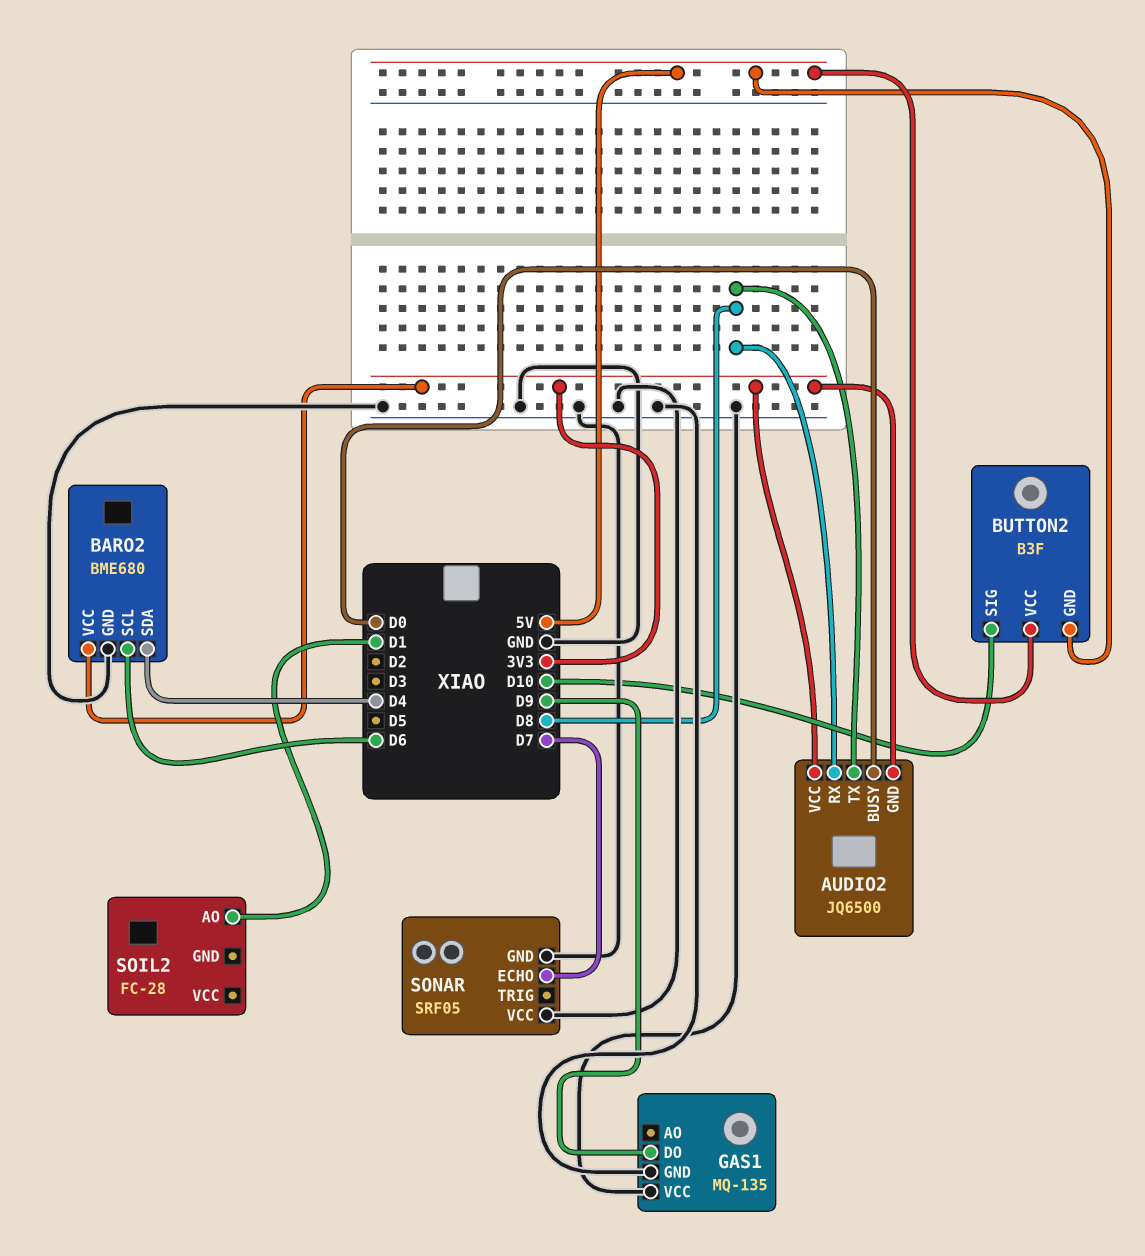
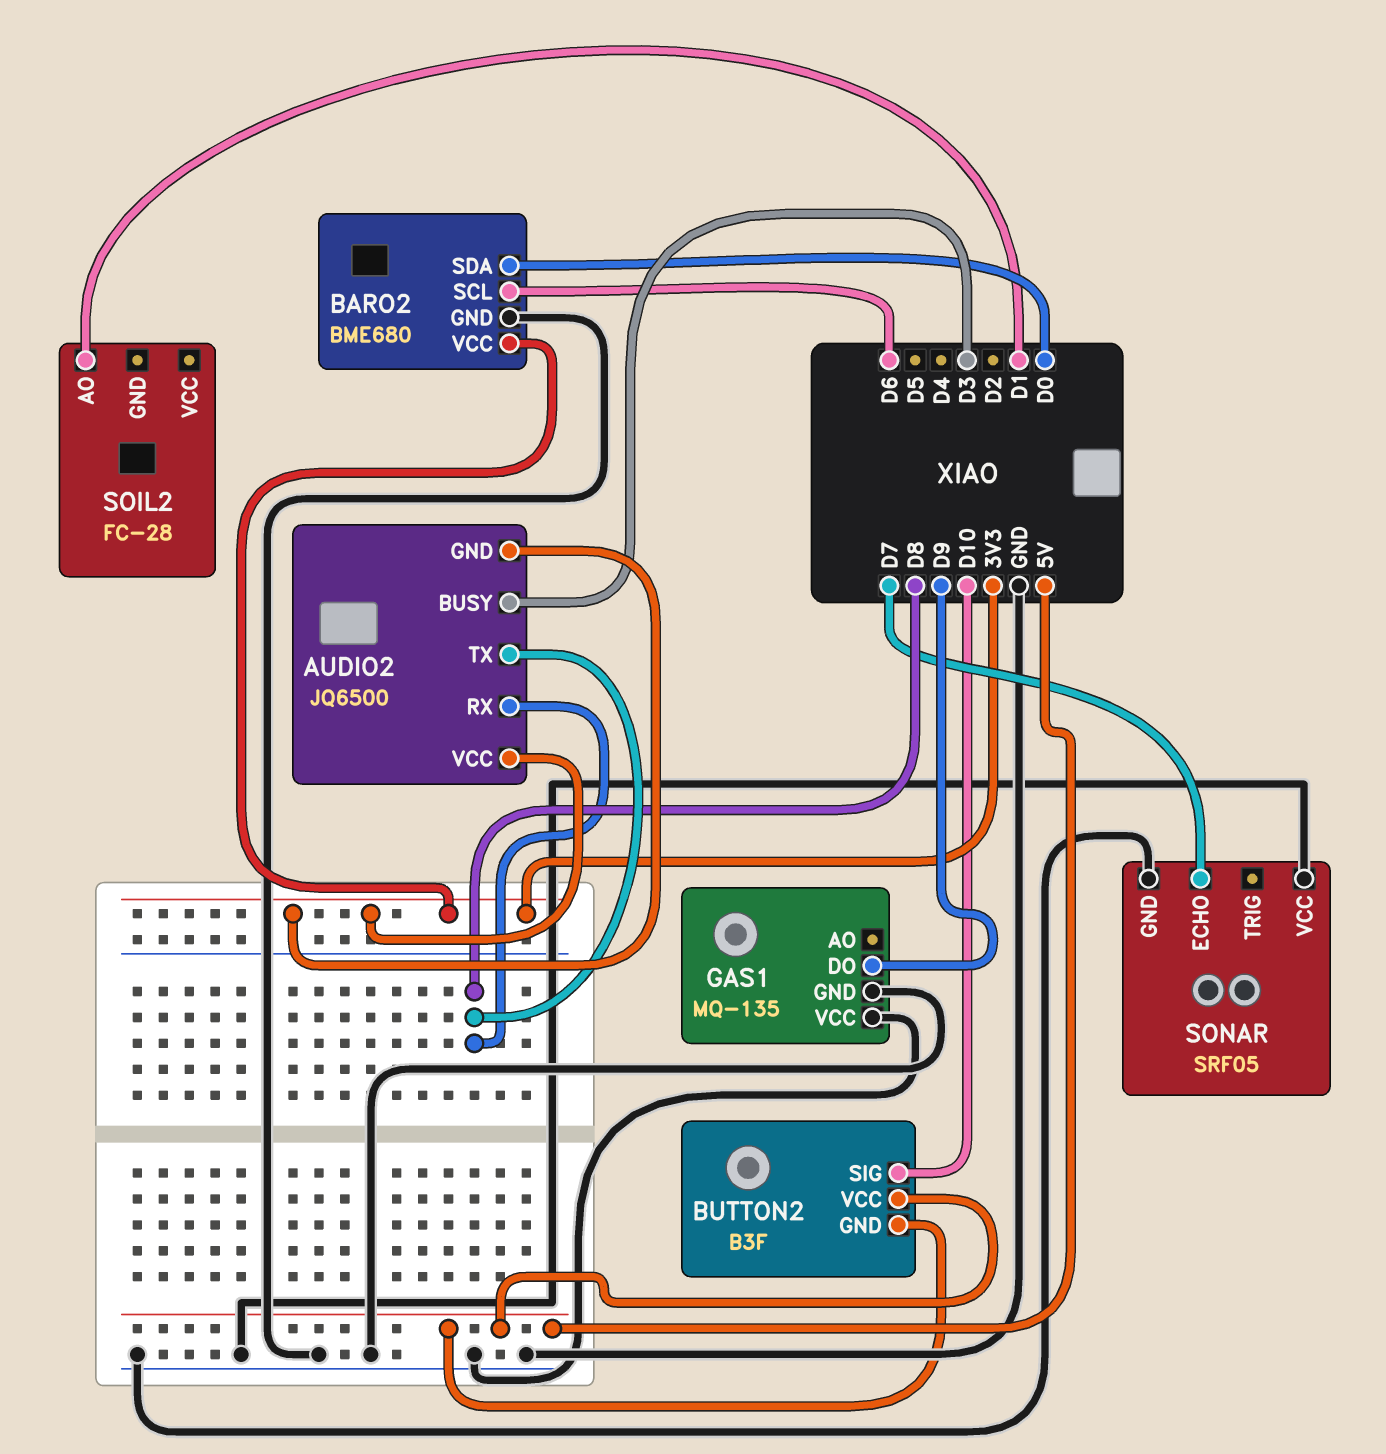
AUDIO2 pin BUSY: D0 -> D3
BARO2 pin SDA: D4 -> D0

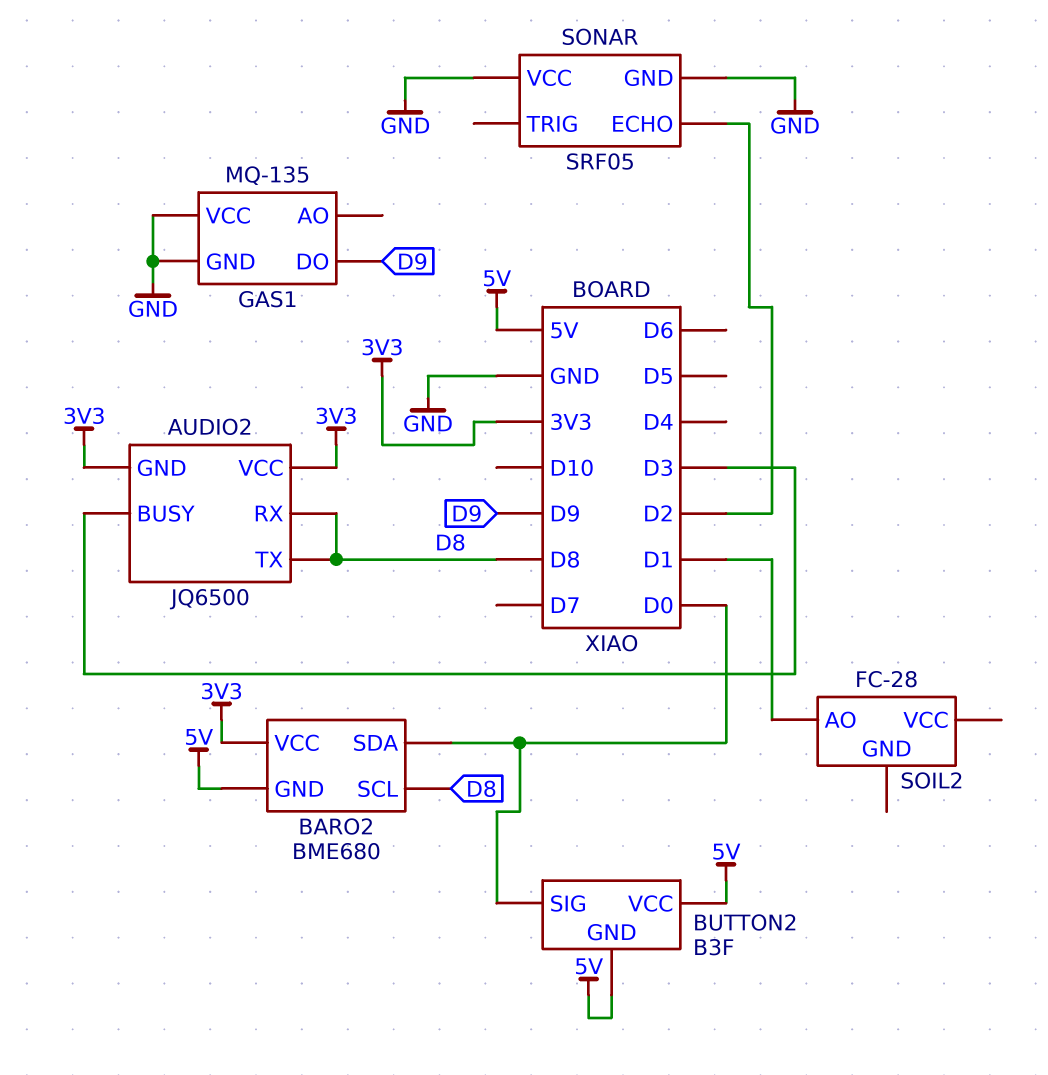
BARO2 pin GND: GND -> 5V
BARO2 pin SCL: D6 -> D8
BUTTON2 pin SIG: D10 -> D0
SONAR pin ECHO: D7 -> D2

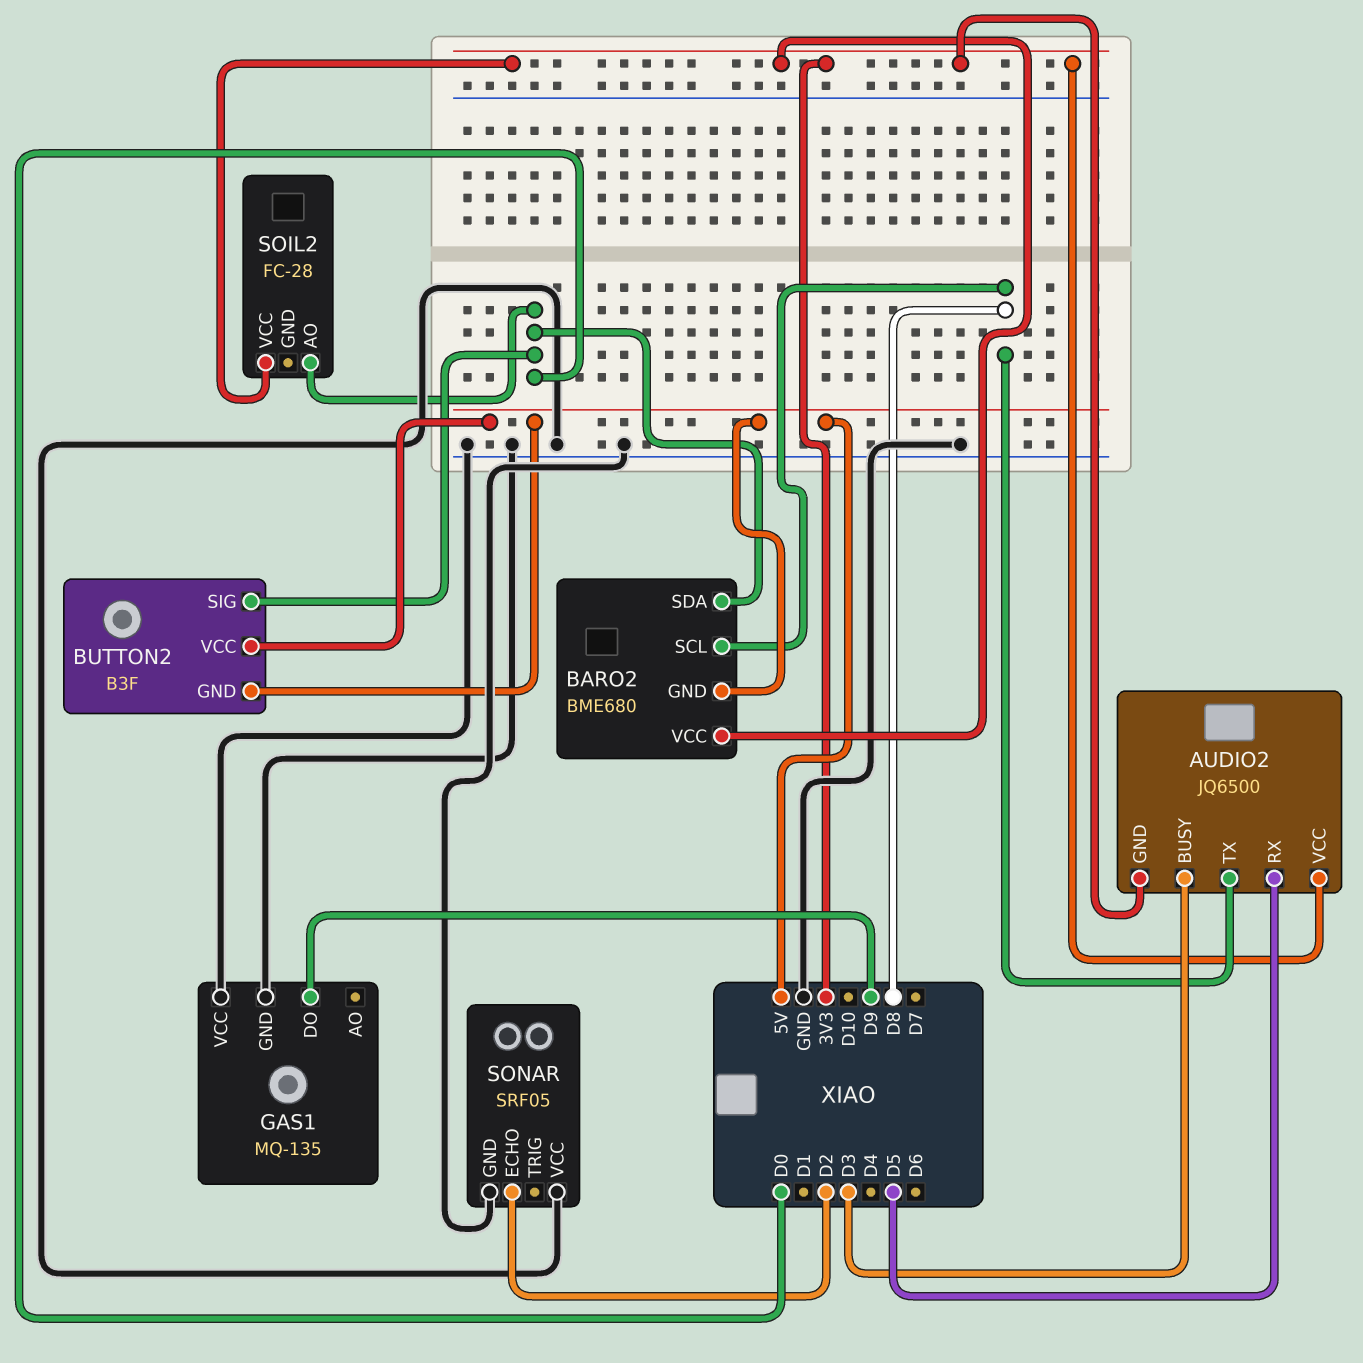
AUDIO2 pin RX: D8 -> D5
SOIL2 pin AO: D1 -> D0
SOIL2 pin VCC: none -> 3V3

